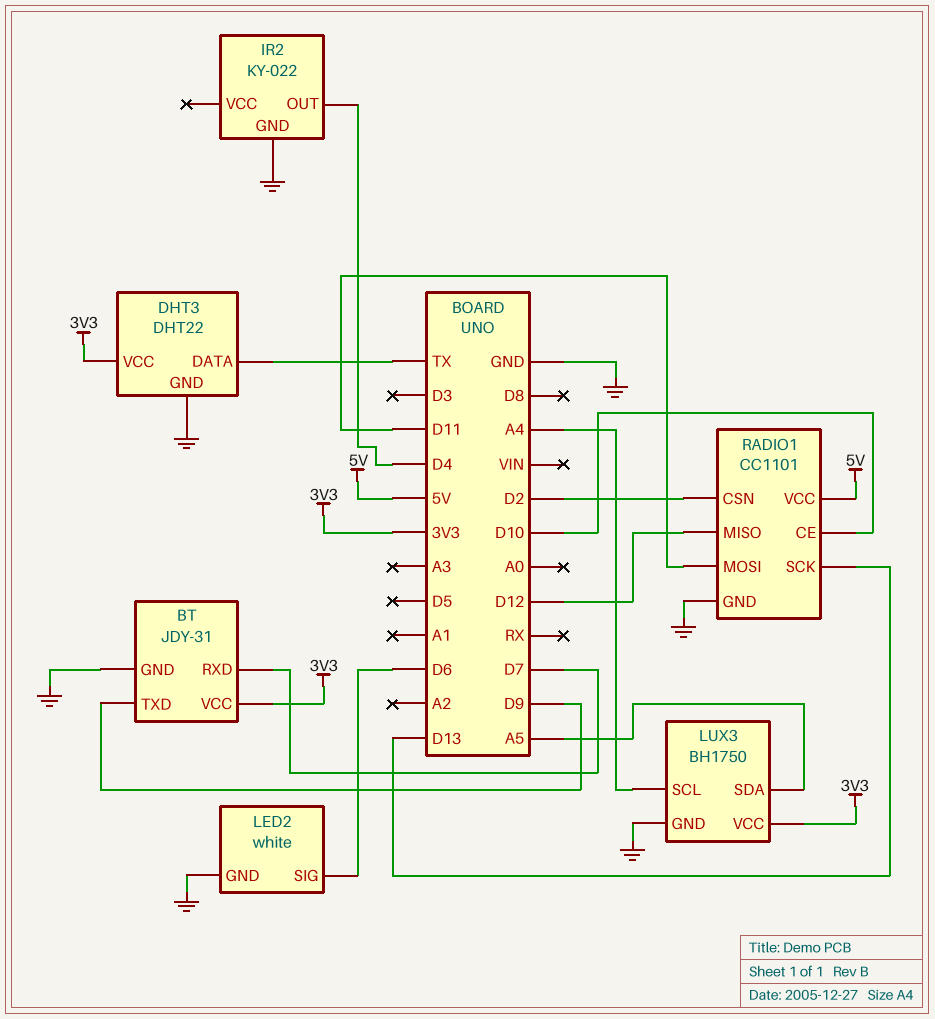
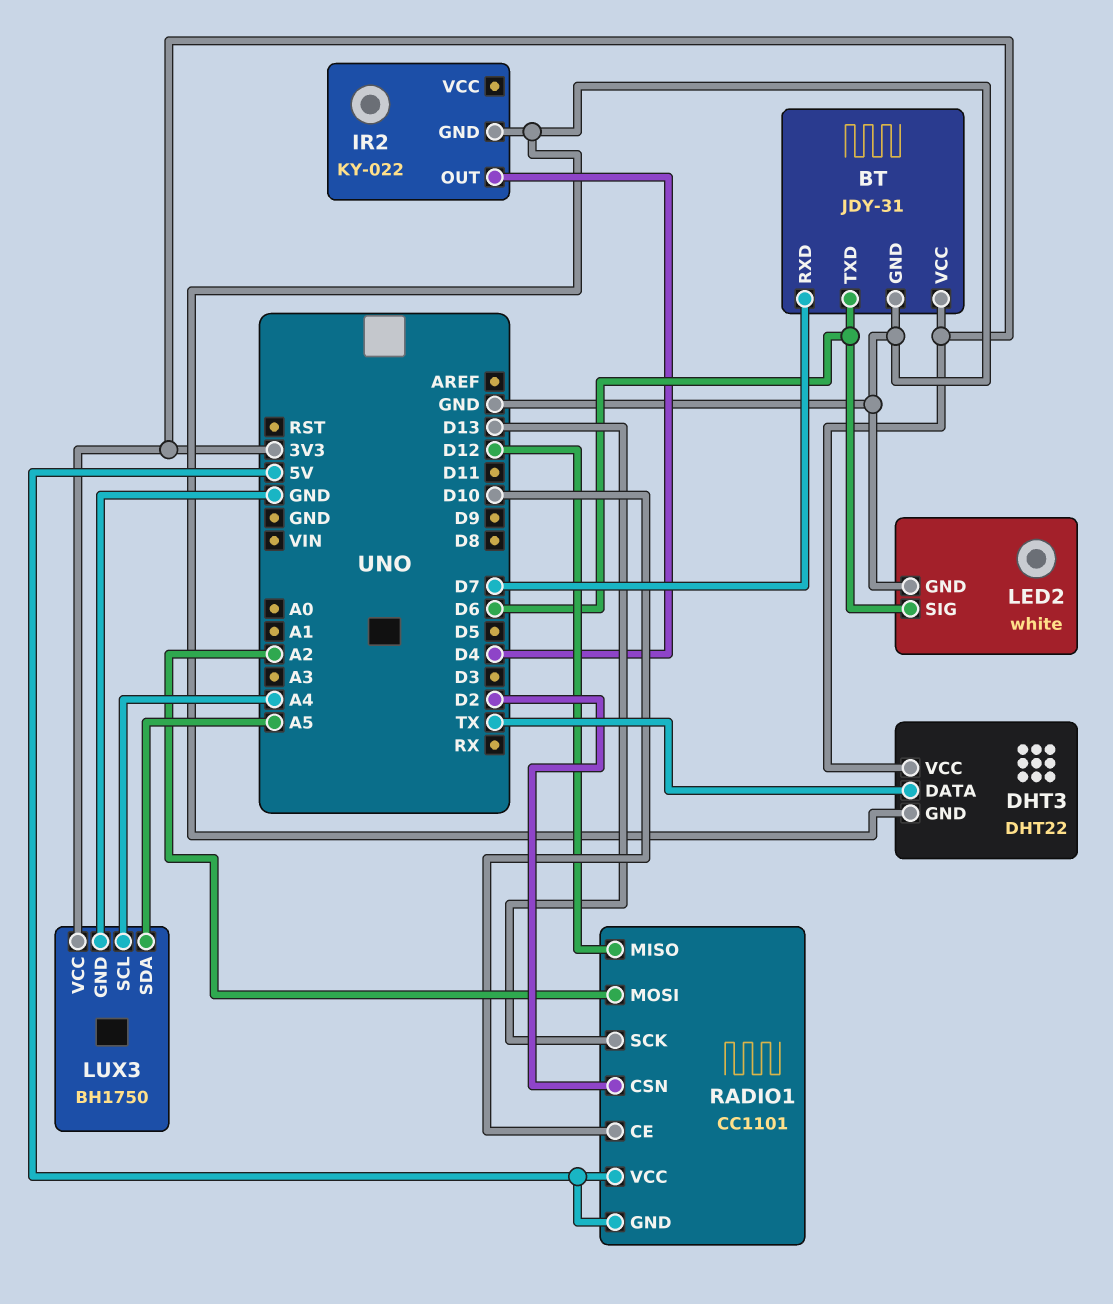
BT pin TXD: D9 -> D6
RADIO1 pin GND: GND -> 5V
RADIO1 pin MOSI: D11 -> A2

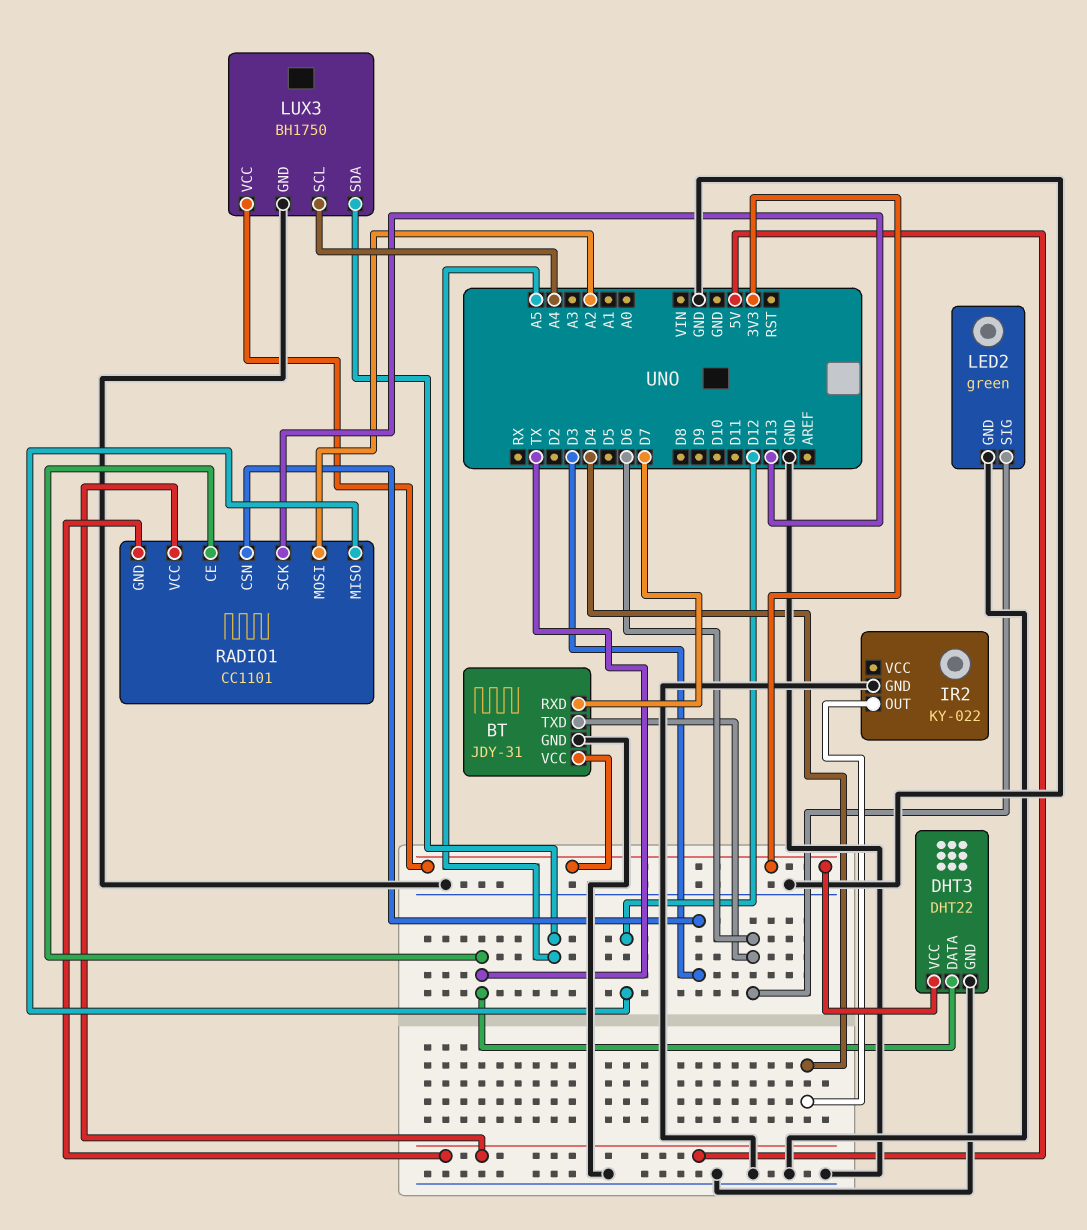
LED2: white -> green
RADIO1 pin CE: D10 -> TX
RADIO1 pin CSN: D2 -> D3

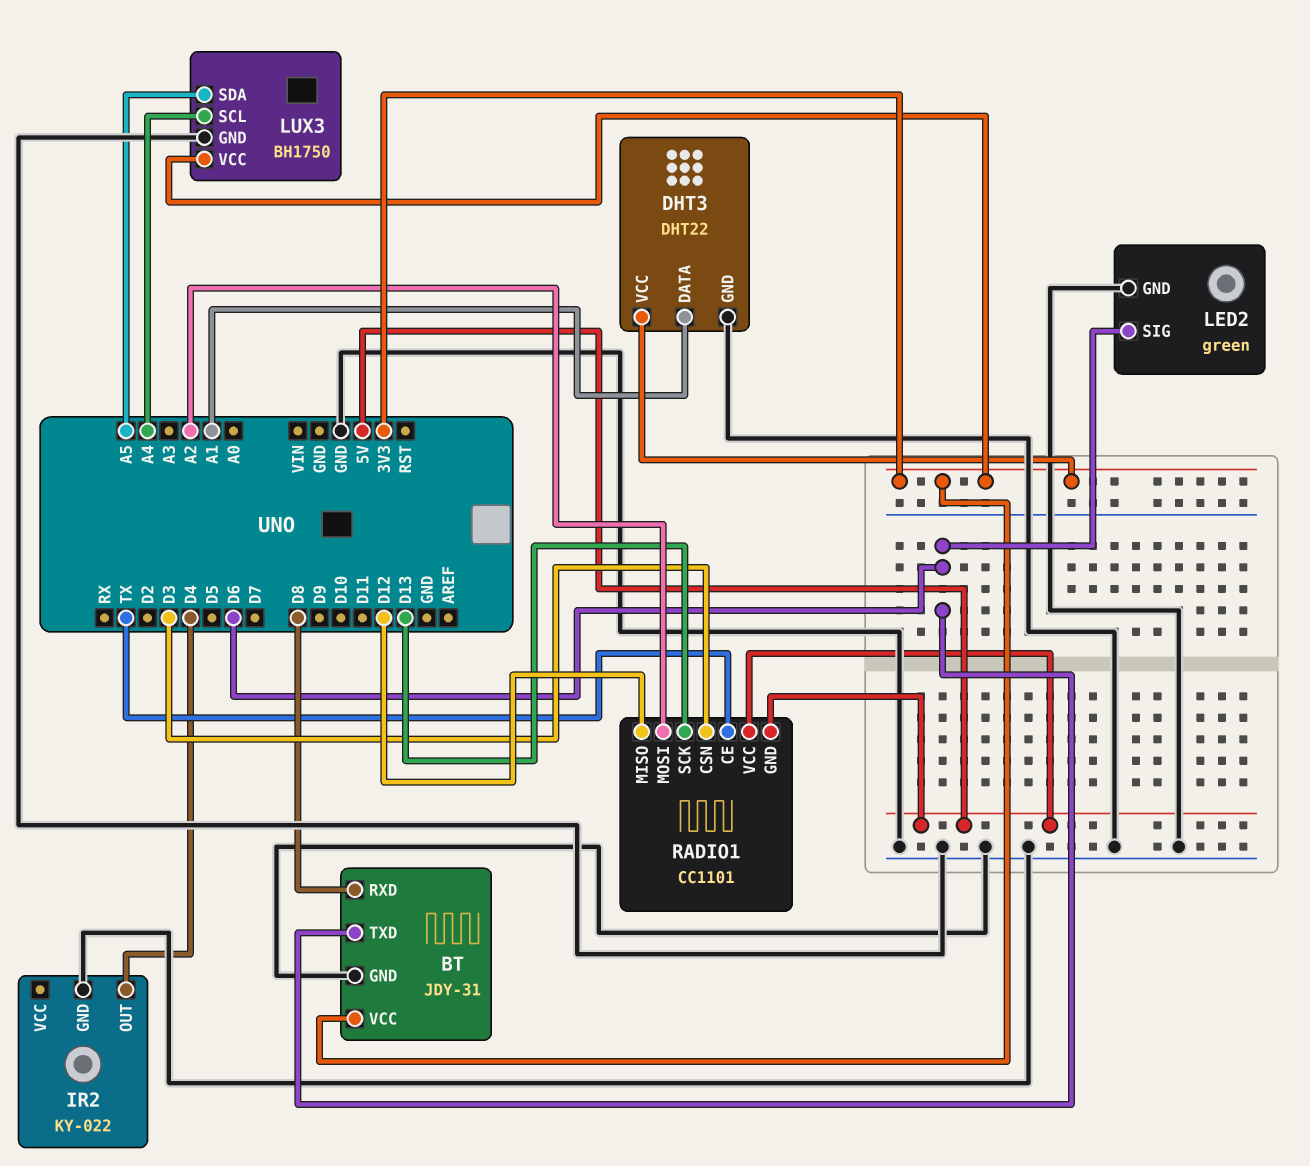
BT pin RXD: D7 -> D8
DHT3 pin DATA: TX -> A1

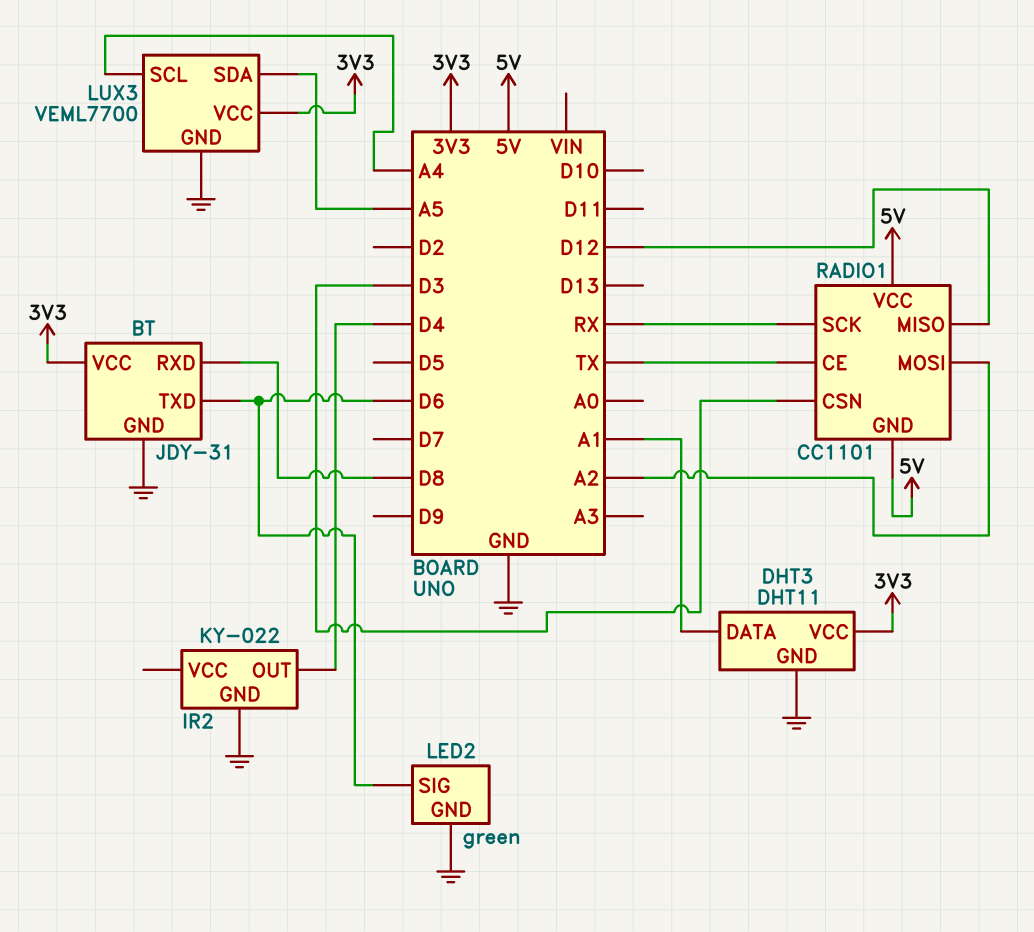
DHT3: DHT22 -> DHT11
LUX3: BH1750 -> VEML7700
RADIO1 pin SCK: D13 -> RX

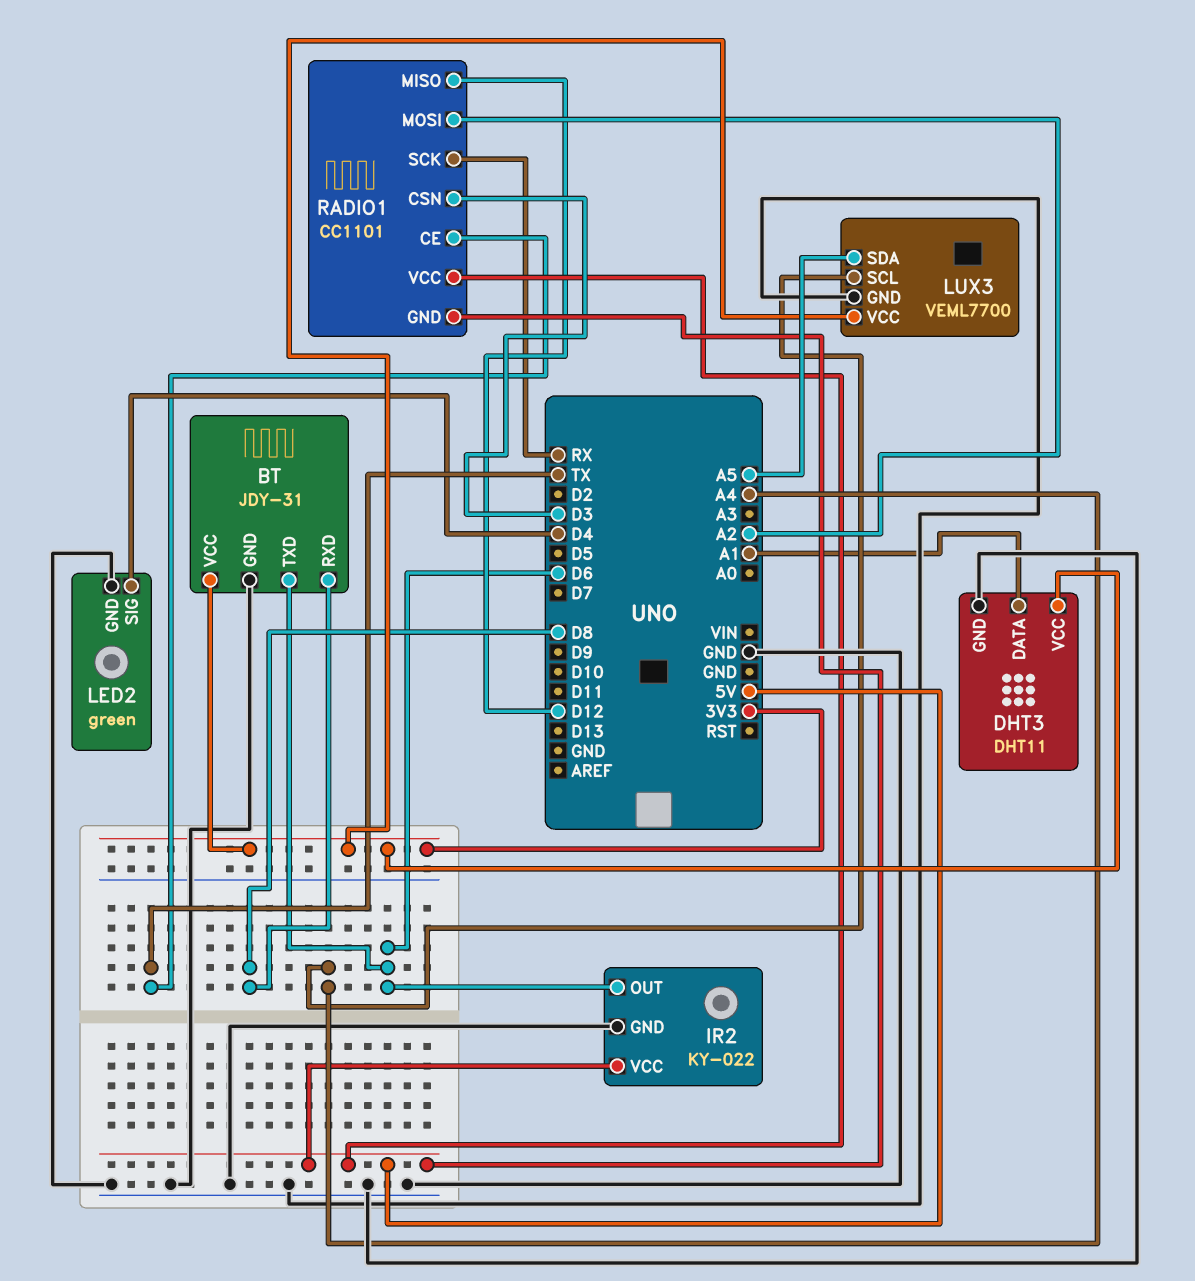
IR2 pin OUT: D4 -> D6
IR2 pin VCC: none -> 5V
LED2 pin SIG: D6 -> D4

